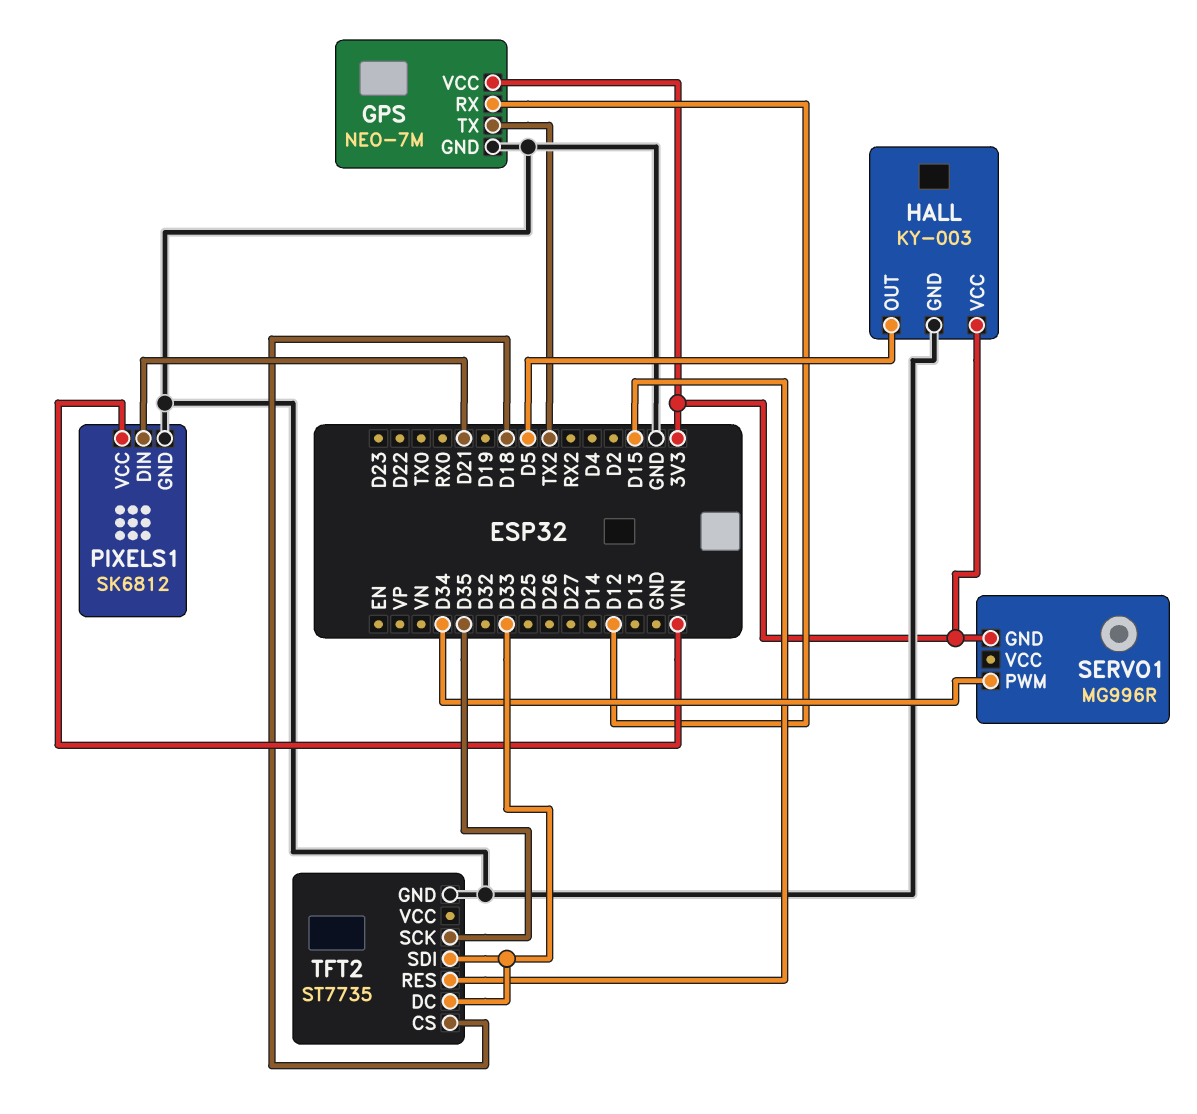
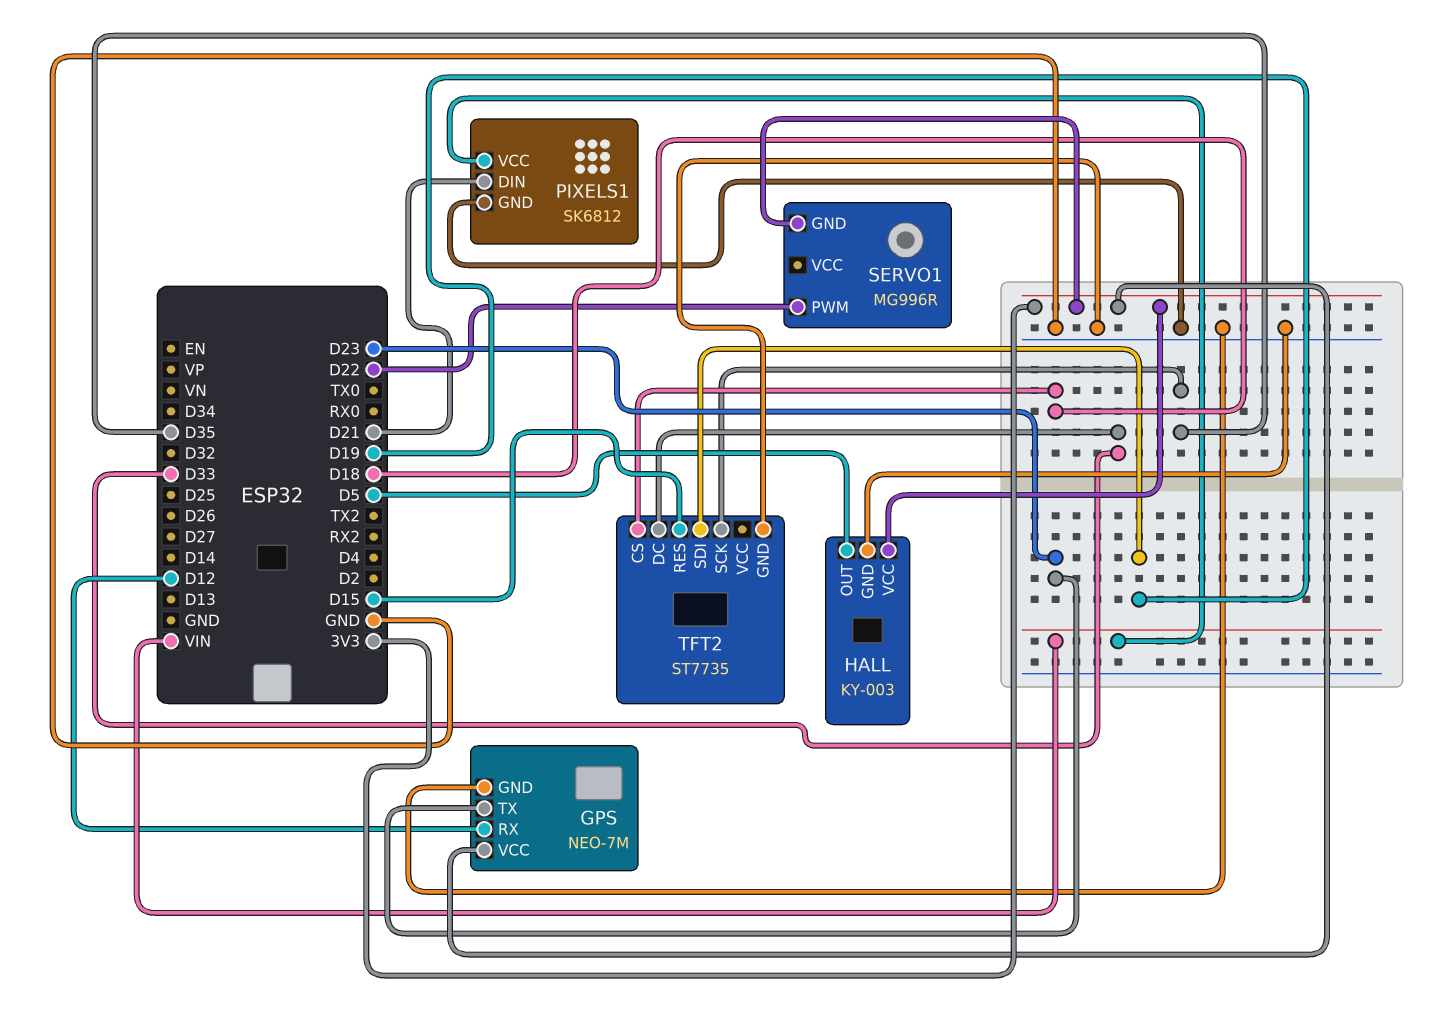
GPS pin TX: TX2 -> D23
SERVO1 pin PWM: D34 -> D22
TFT2 pin SDI: D33 -> D19

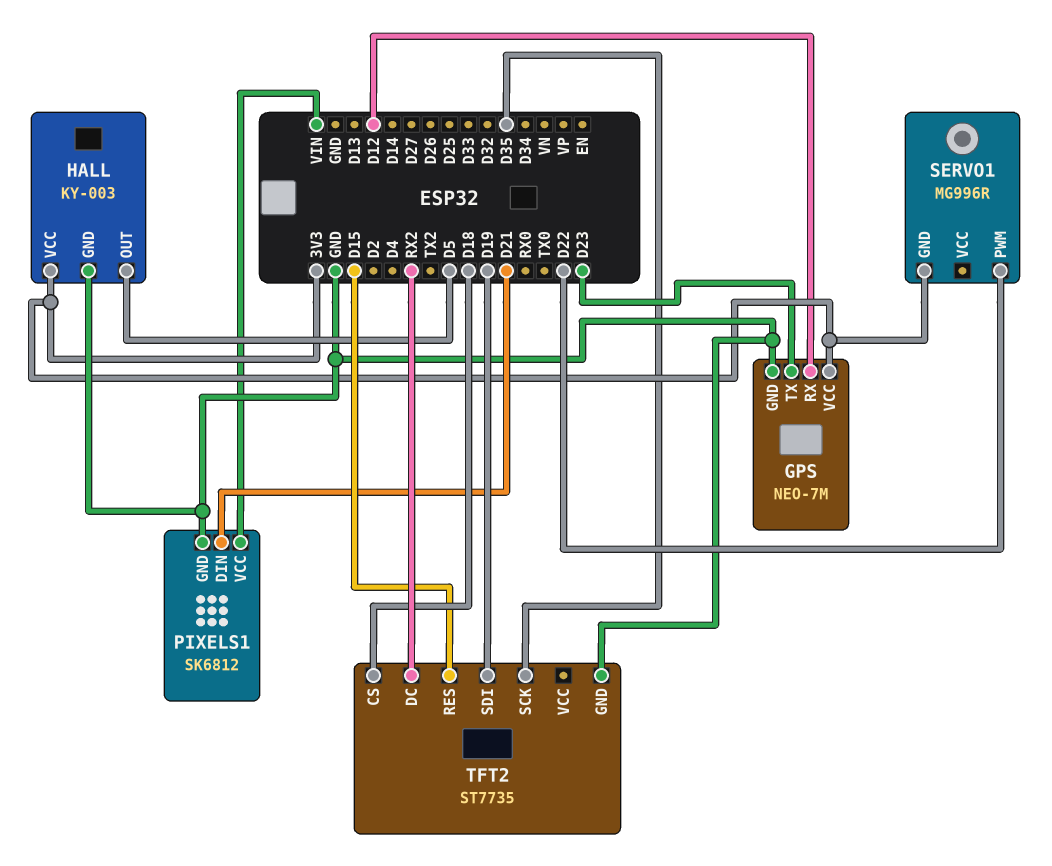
TFT2 pin DC: D33 -> RX2

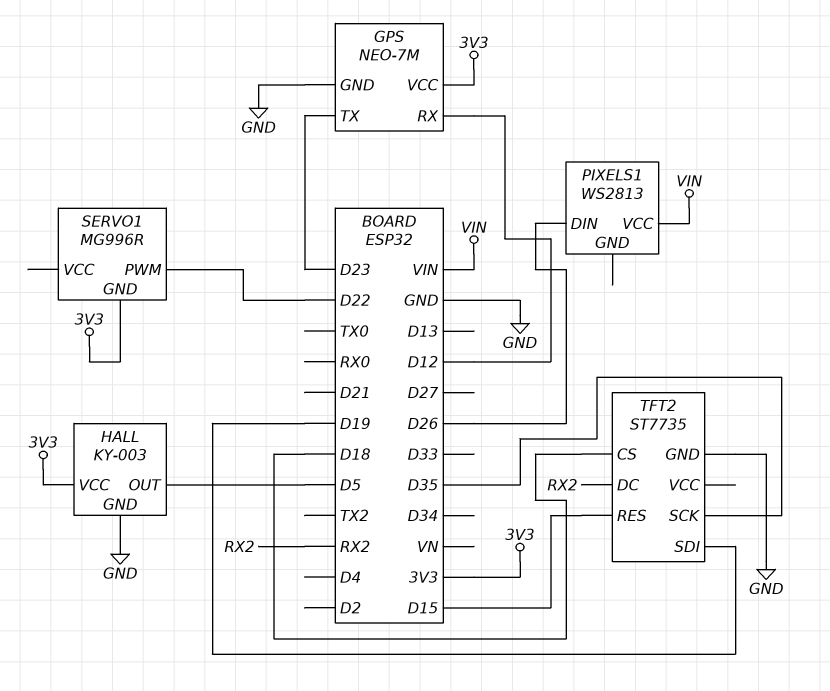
PIXELS1: SK6812 -> WS2813
PIXELS1 pin DIN: D21 -> D26
PIXELS1 pin GND: GND -> none

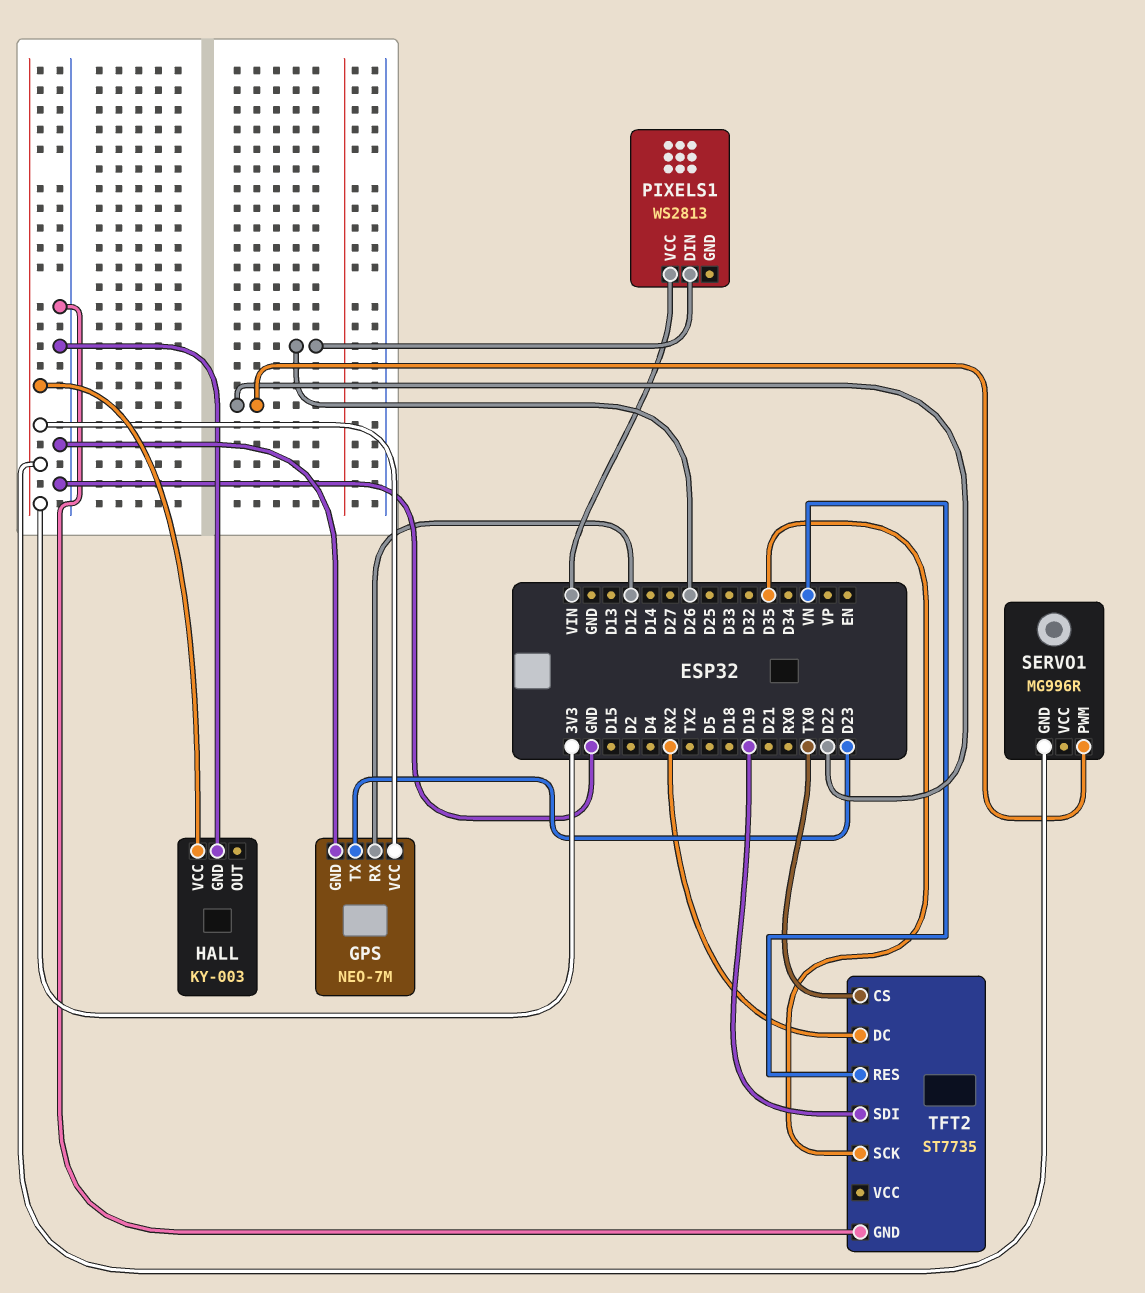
HALL pin OUT: D5 -> none
TFT2 pin CS: D18 -> TX0
TFT2 pin RES: D15 -> VN

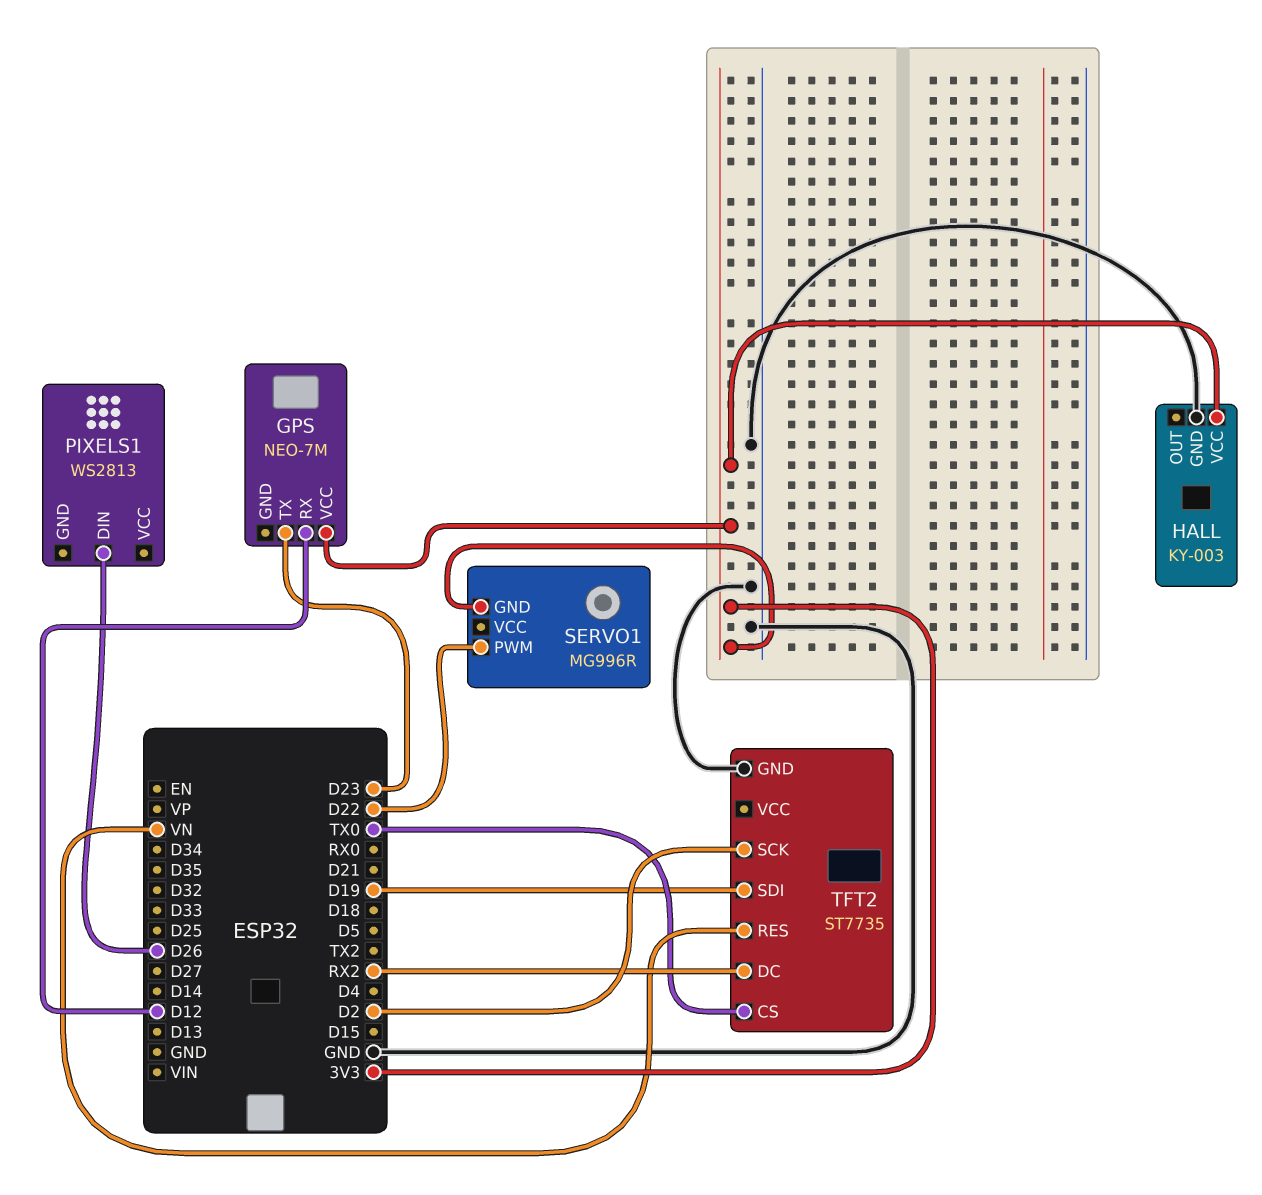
GPS pin GND: GND -> none
PIXELS1 pin VCC: VIN -> none
TFT2 pin SCK: D35 -> D2

